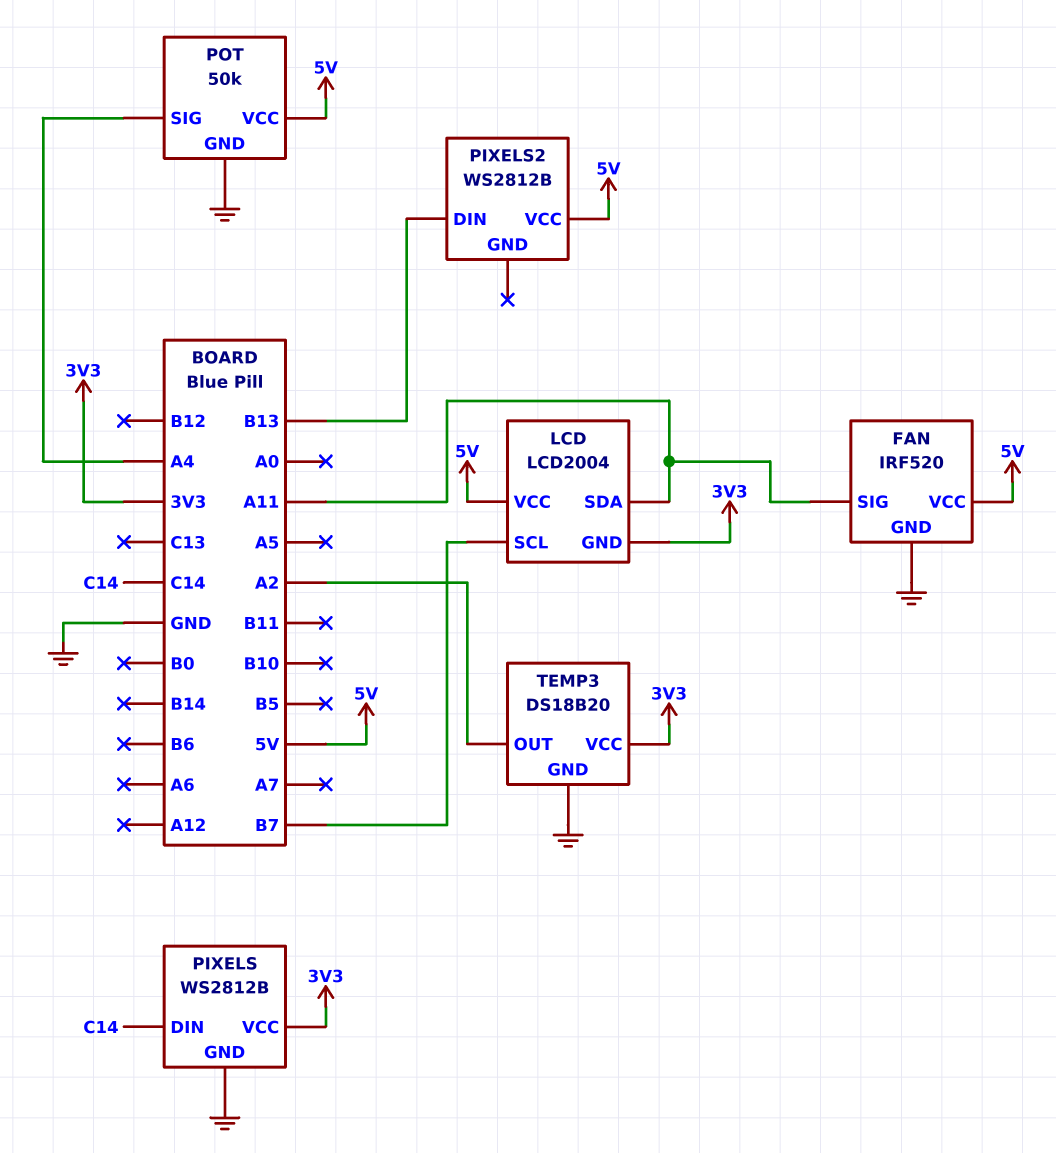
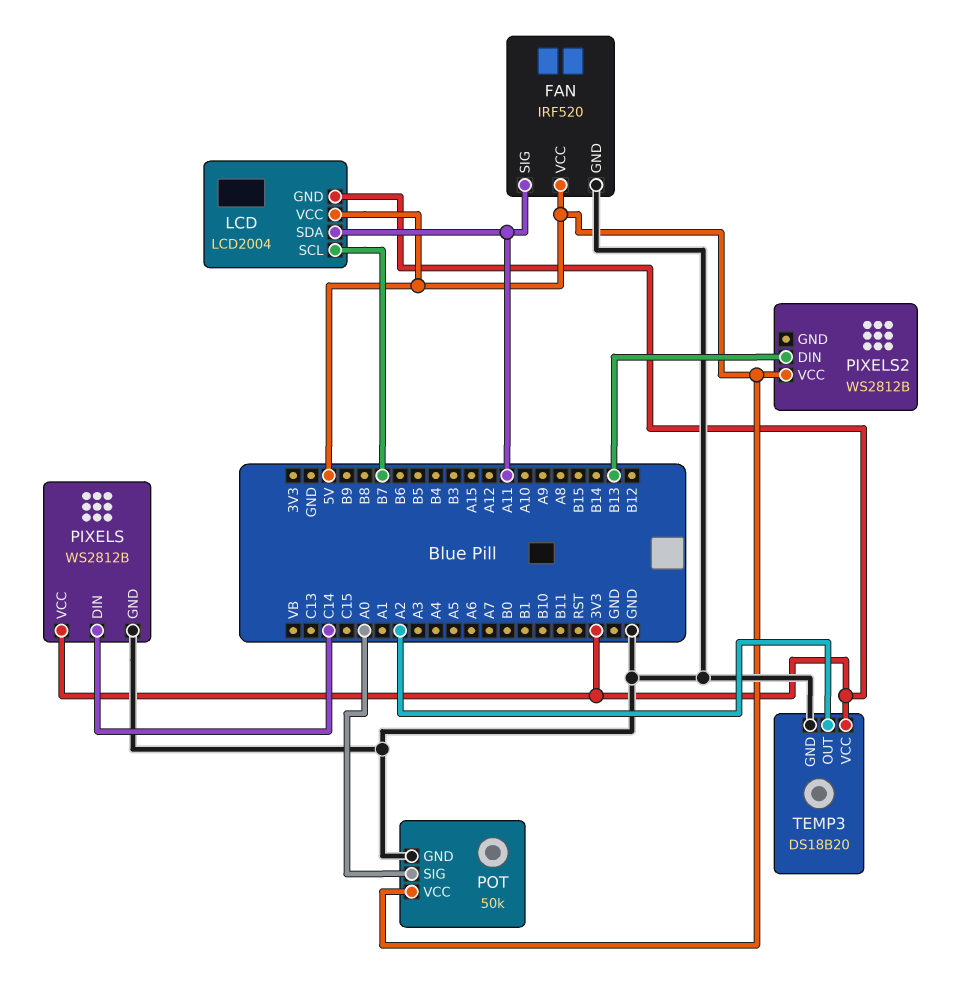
POT pin SIG: A4 -> A0

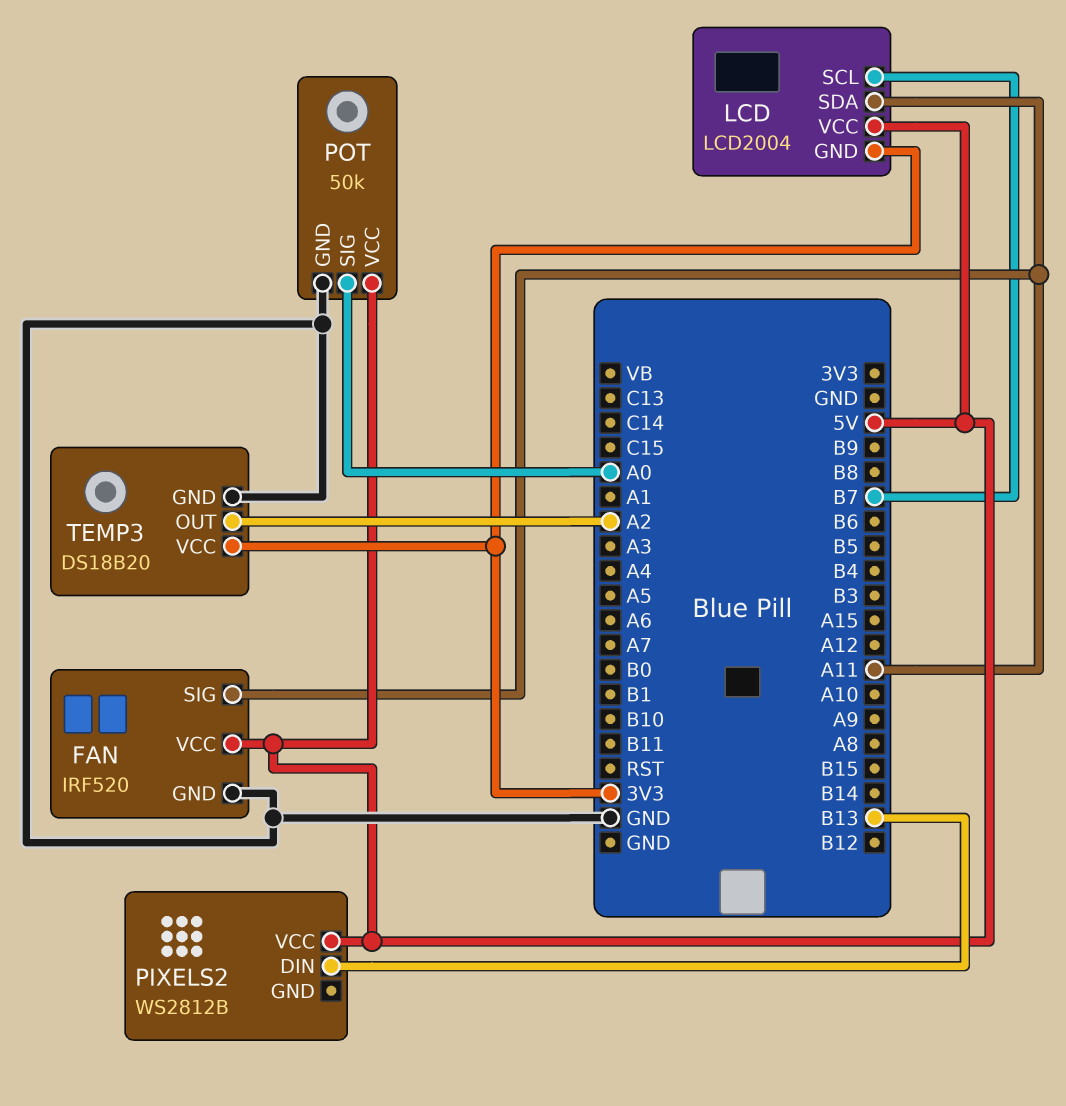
PIXELS: WS2812B -> none
PIXELS pin DIN: C14 -> none
PIXELS pin GND: GND -> none
PIXELS pin VCC: 3V3 -> none

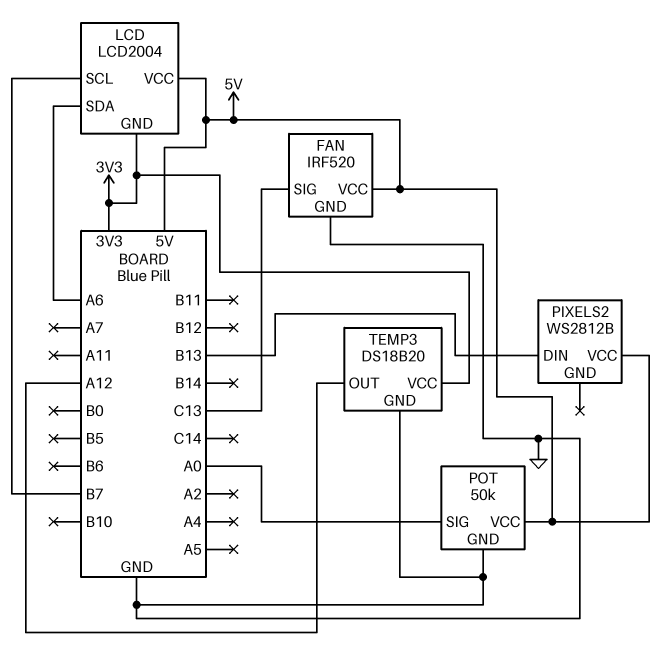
FAN pin SIG: A11 -> C13
LCD pin SDA: A11 -> A6
TEMP3 pin OUT: A2 -> A12

